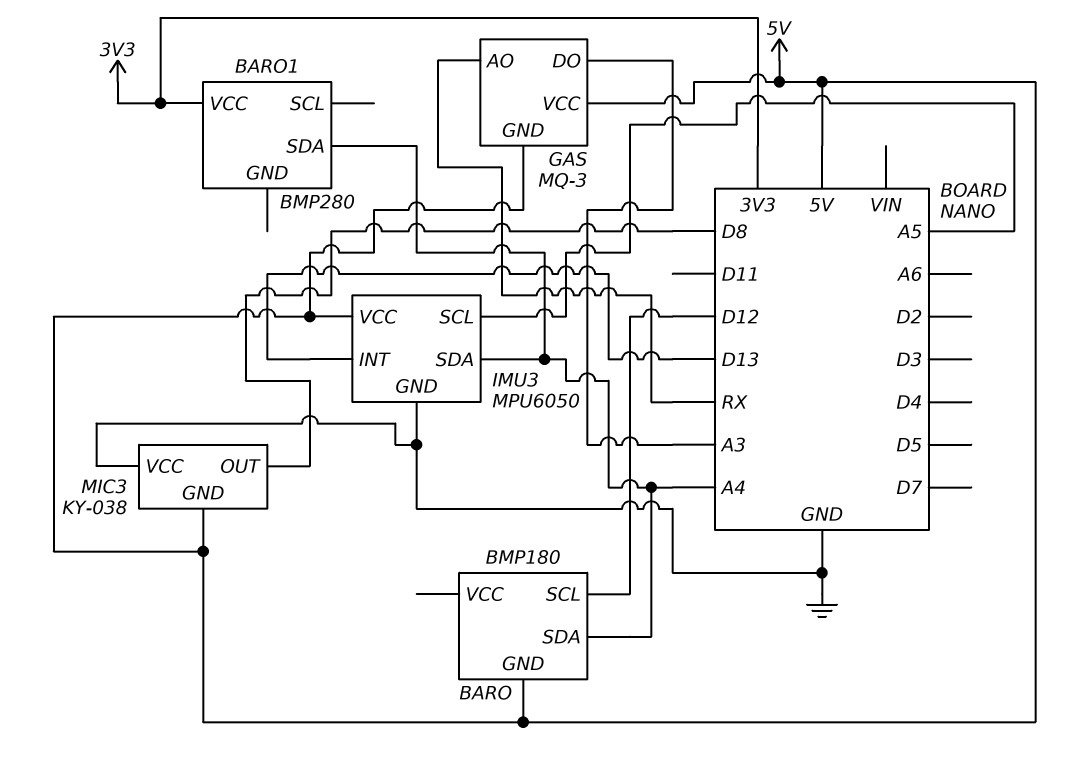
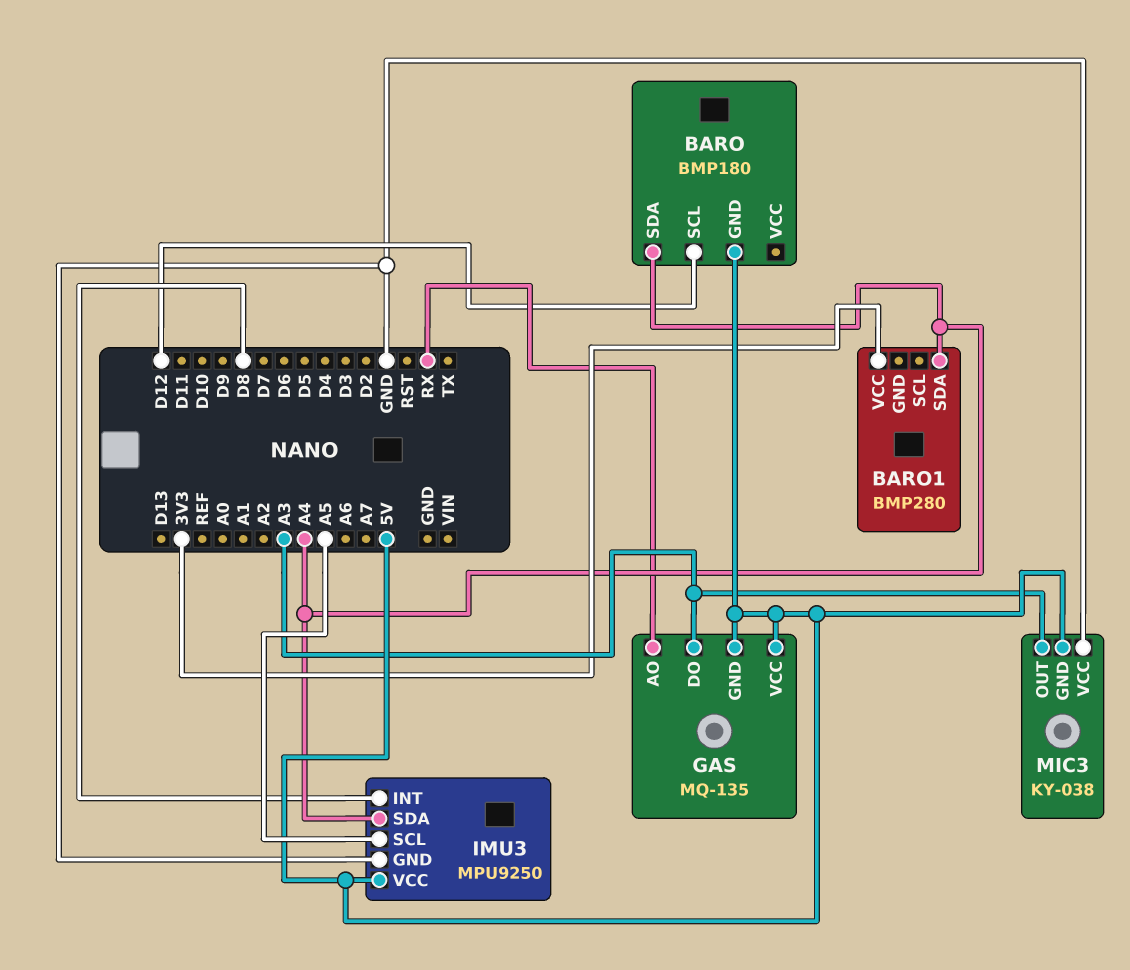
GAS: MQ-3 -> MQ-135
IMU3: MPU6050 -> MPU9250
IMU3 pin INT: D13 -> D8
MIC3 pin OUT: D8 -> A3

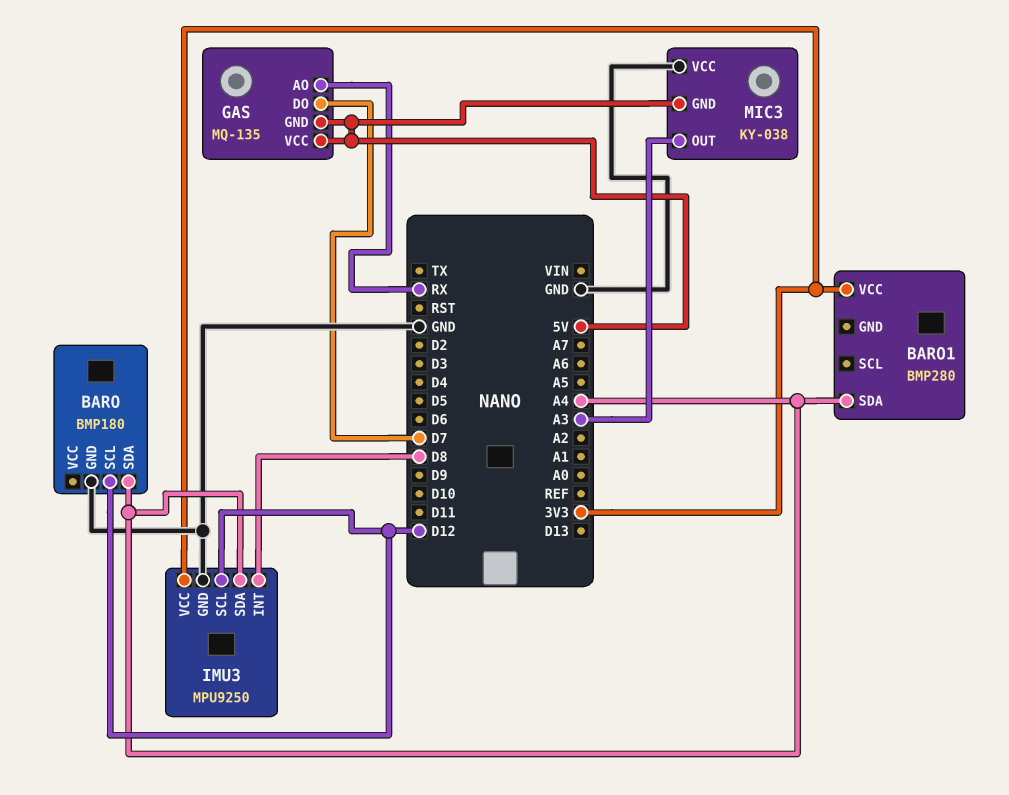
BARO pin GND: 5V -> GND
GAS pin DO: A3 -> D7
IMU3 pin SCL: A5 -> D12
IMU3 pin VCC: 5V -> 3V3

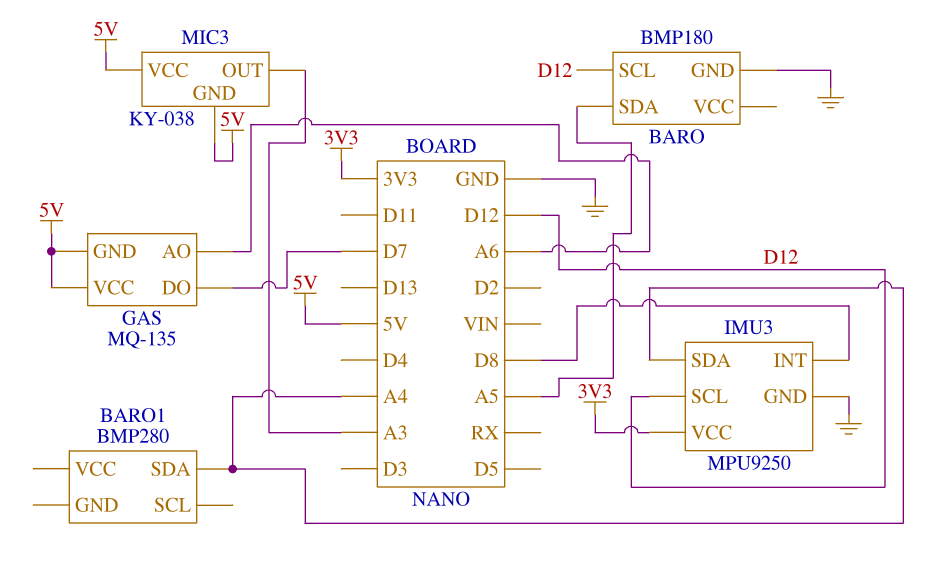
BARO pin SDA: A4 -> A5
BARO1 pin VCC: 3V3 -> none
GAS pin AO: RX -> A6
MIC3 pin VCC: GND -> 5V

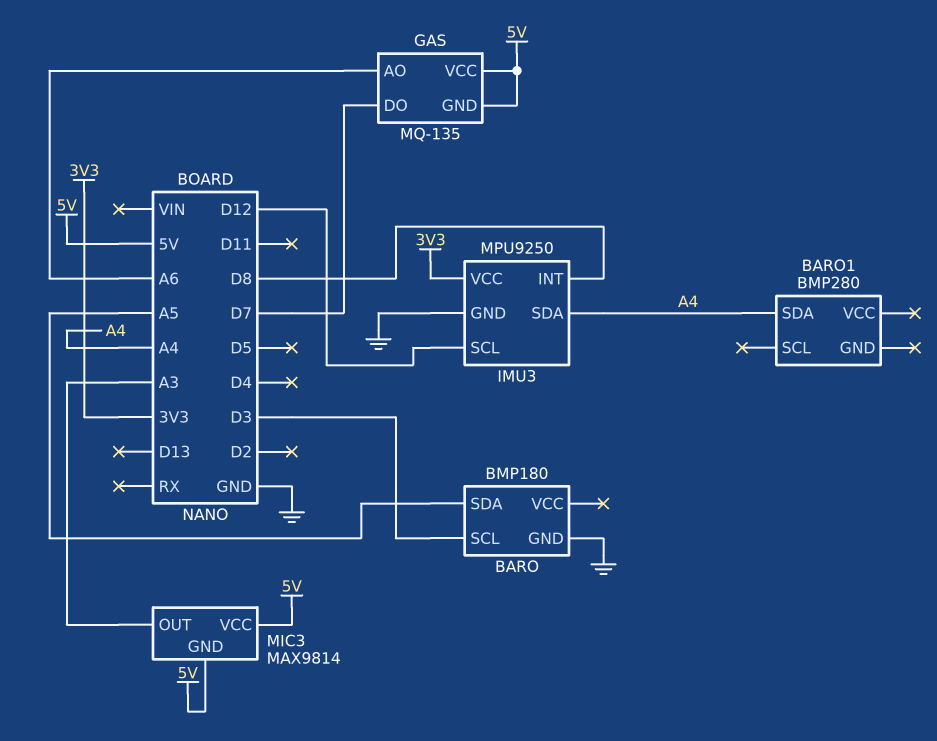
BARO pin SCL: D12 -> D3
MIC3: KY-038 -> MAX9814

